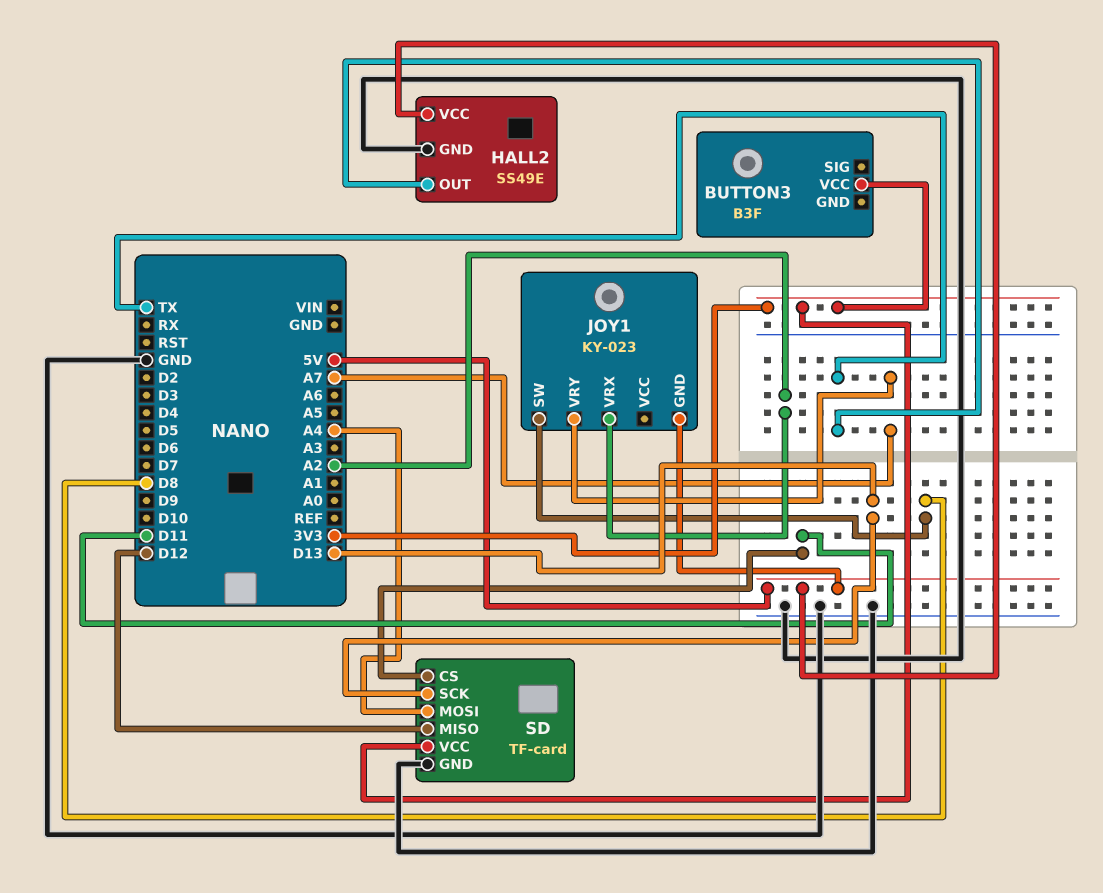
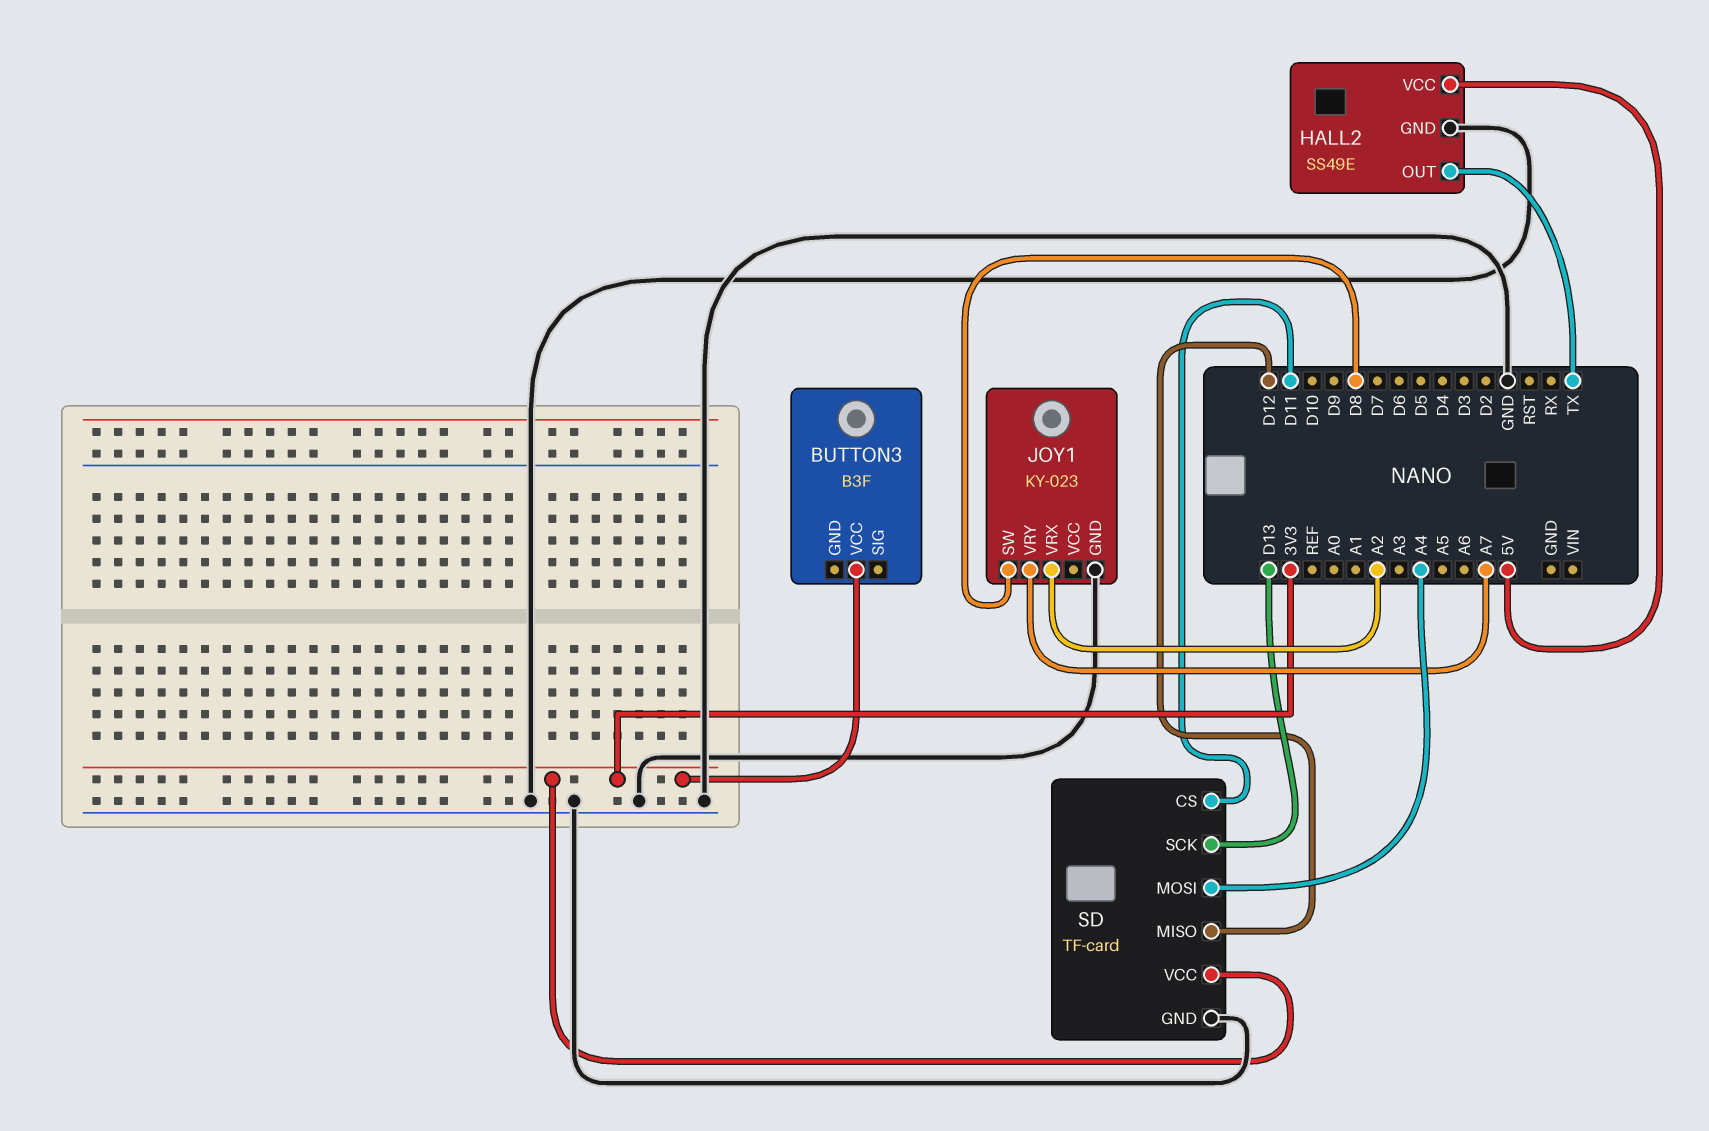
JOY1 pin GND: 5V -> GND

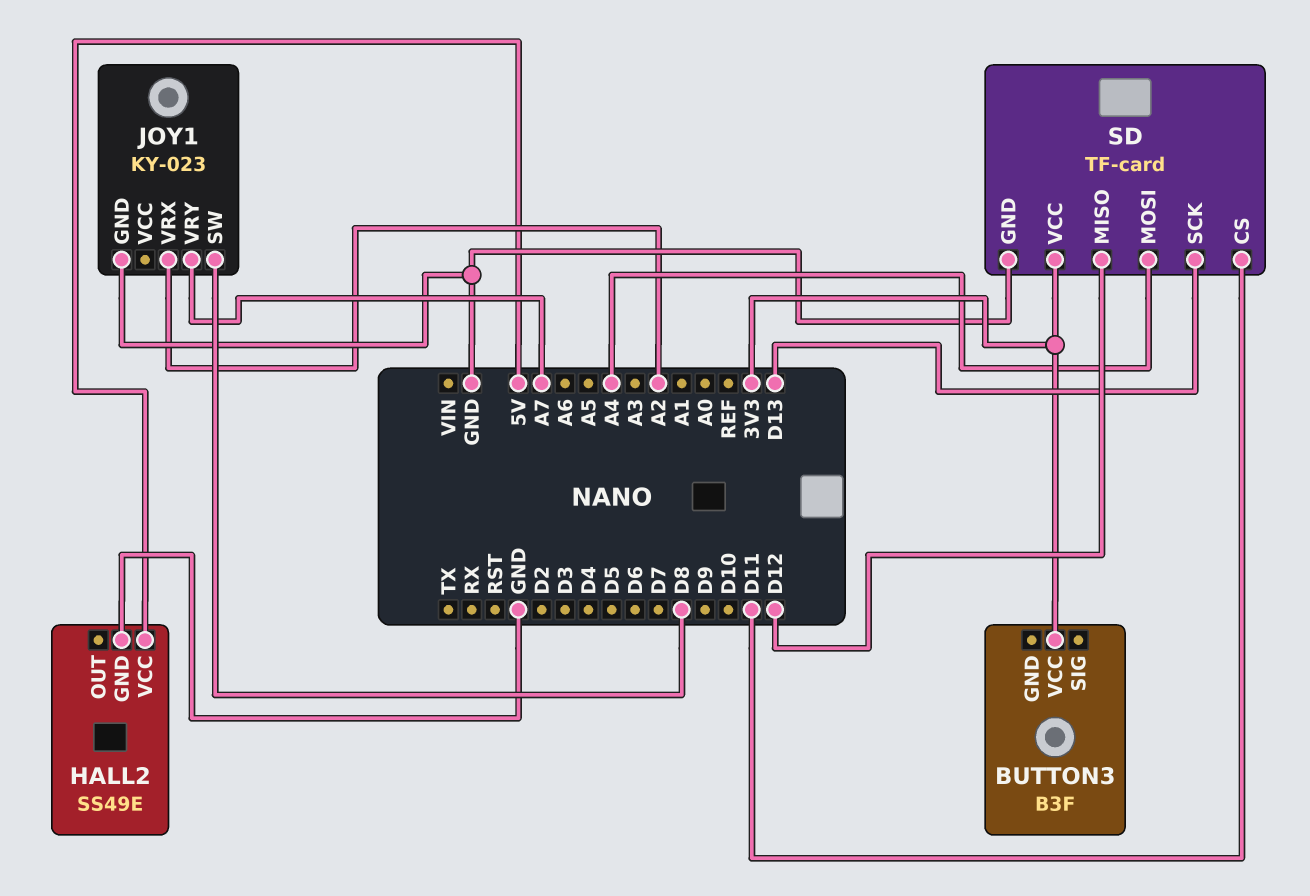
HALL2 pin OUT: TX -> none

